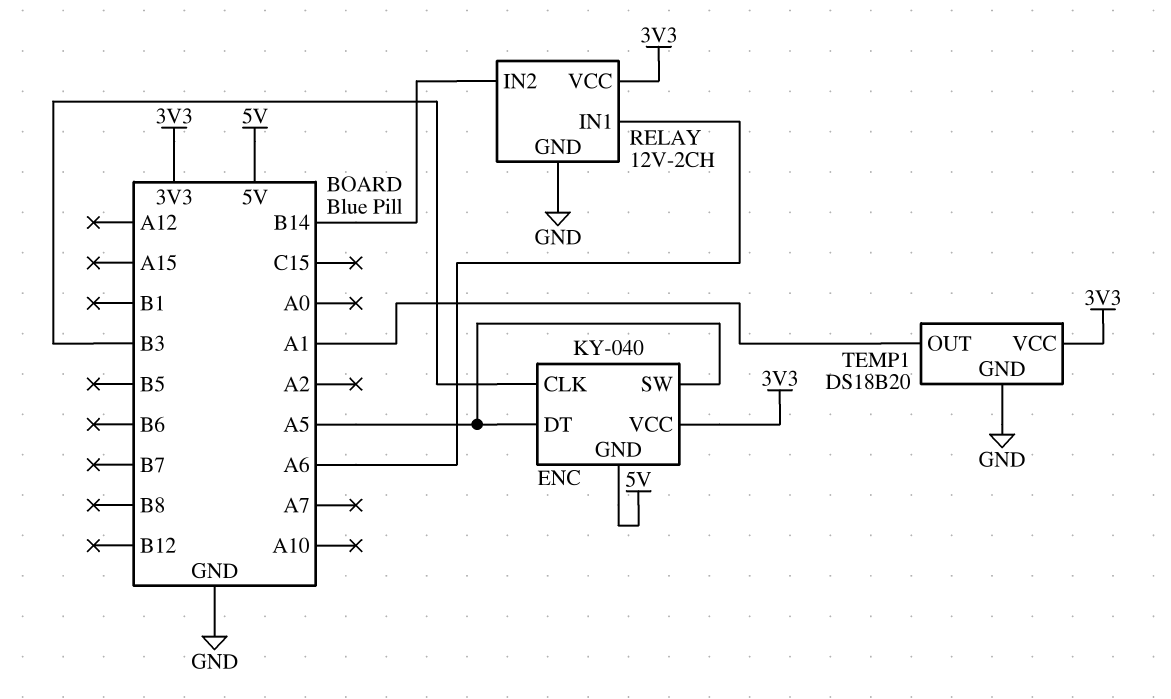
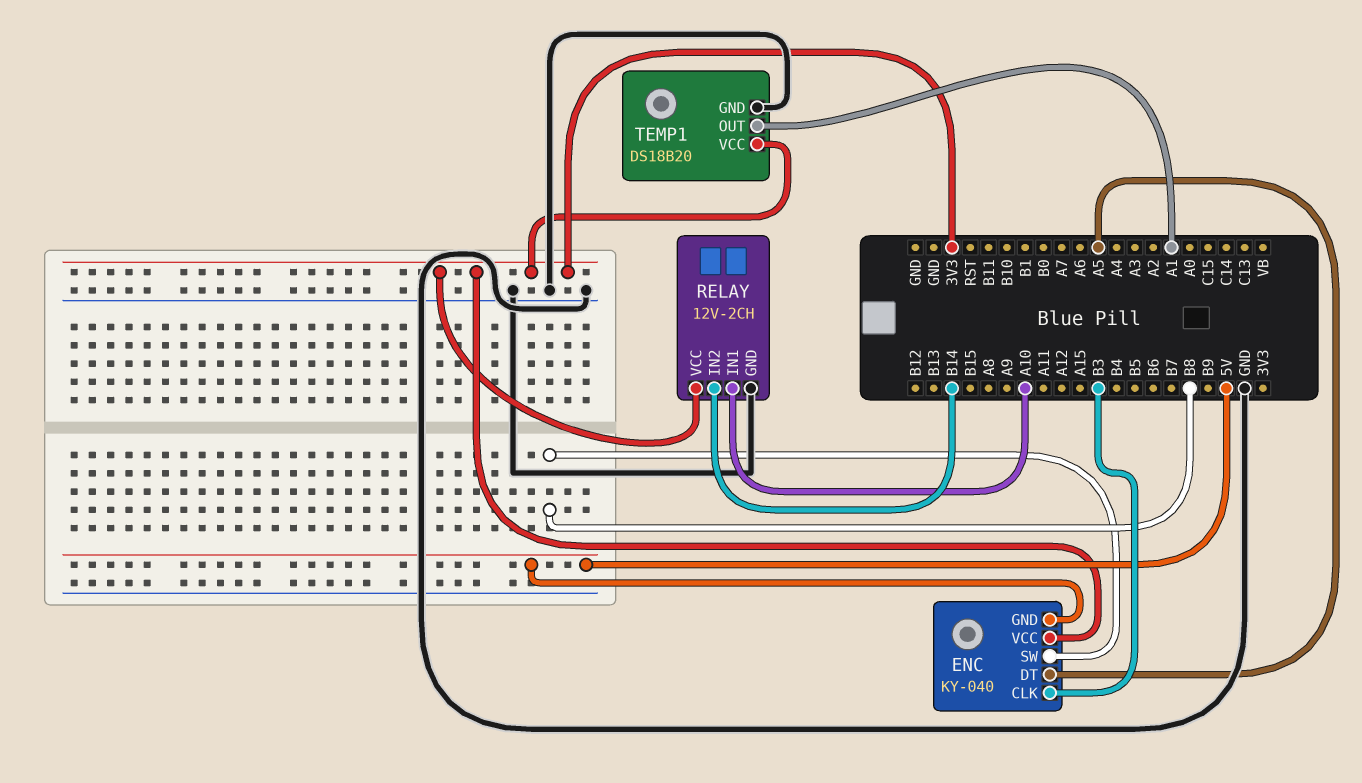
ENC pin SW: A5 -> B8
RELAY pin IN1: A6 -> A10

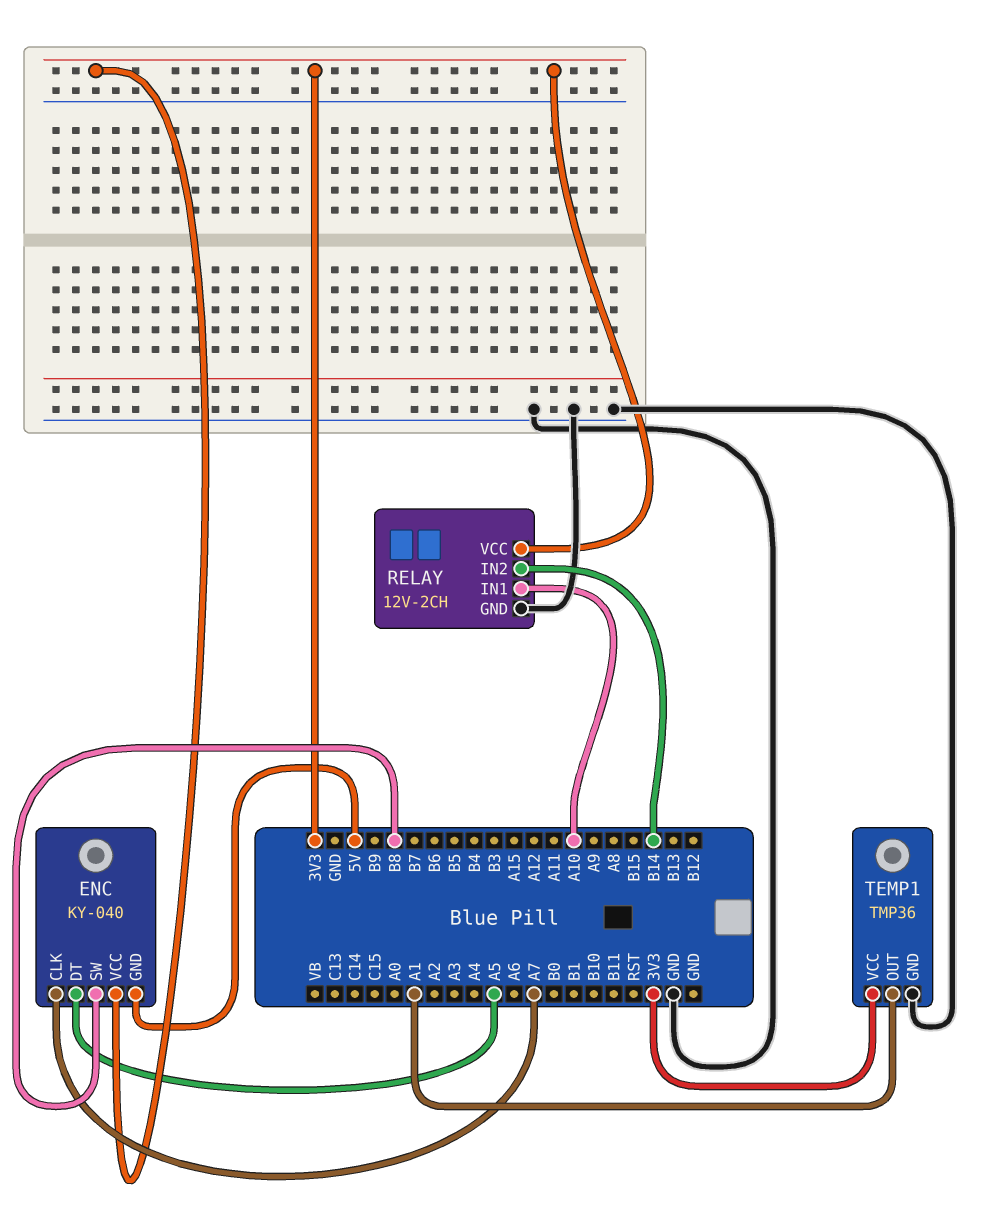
ENC pin CLK: B3 -> A7
TEMP1: DS18B20 -> TMP36

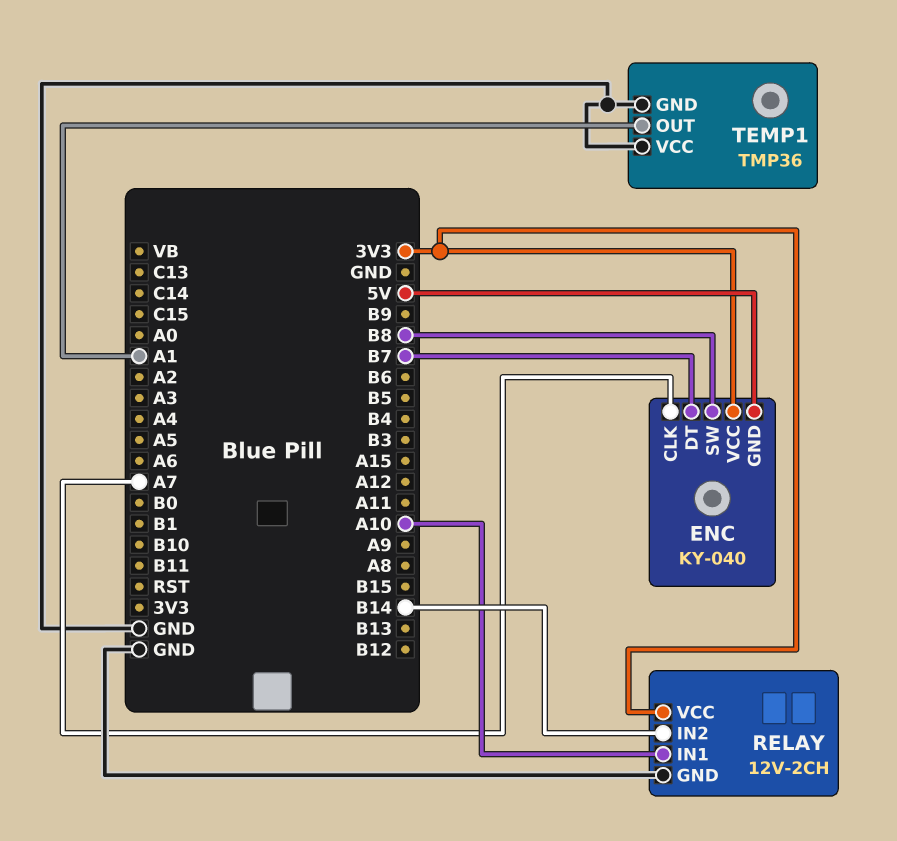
ENC pin DT: A5 -> B7
TEMP1 pin VCC: 3V3 -> GND

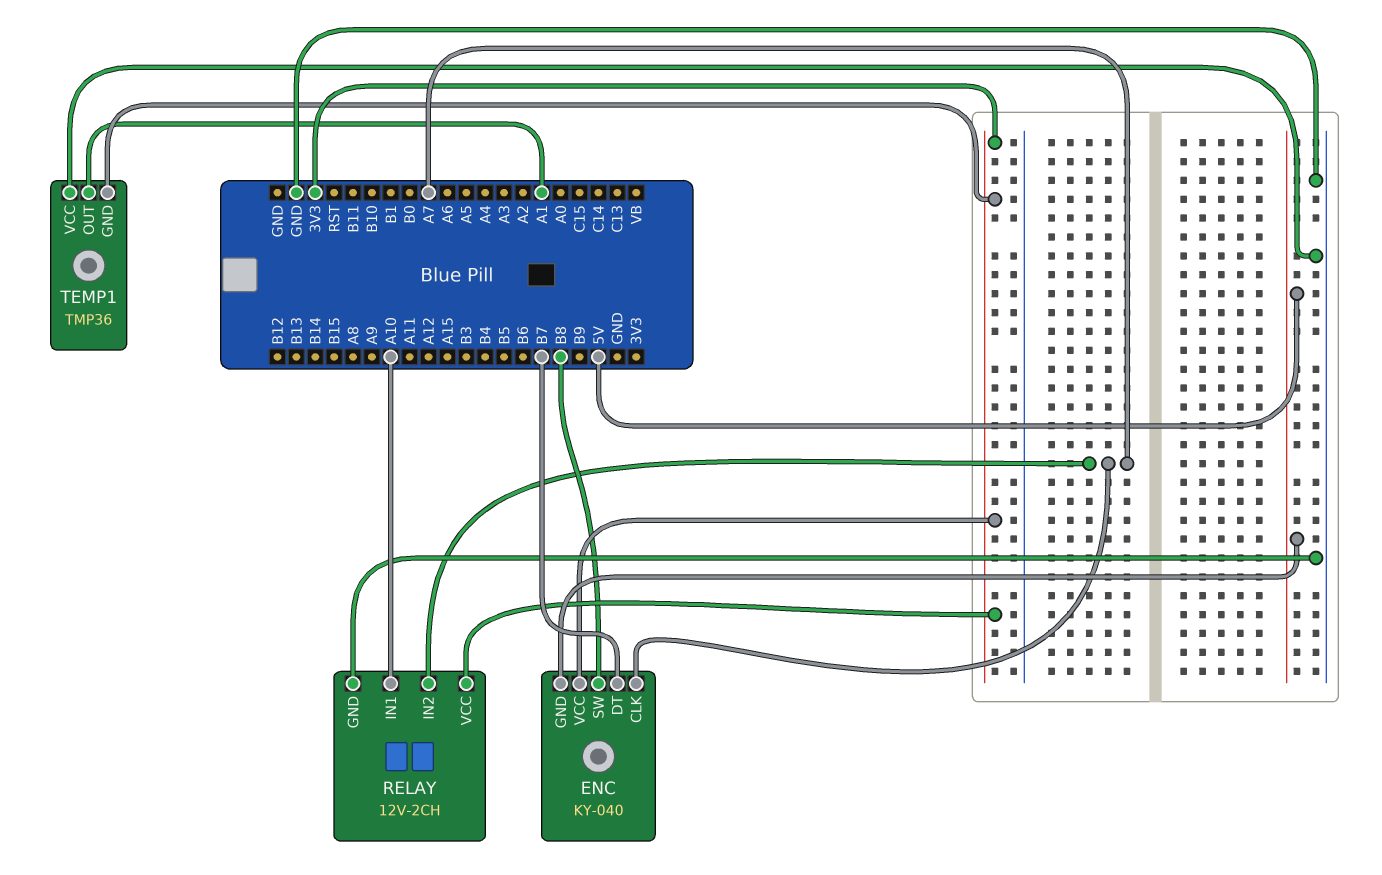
RELAY pin IN2: B14 -> A7
TEMP1 pin GND: GND -> 3V3

